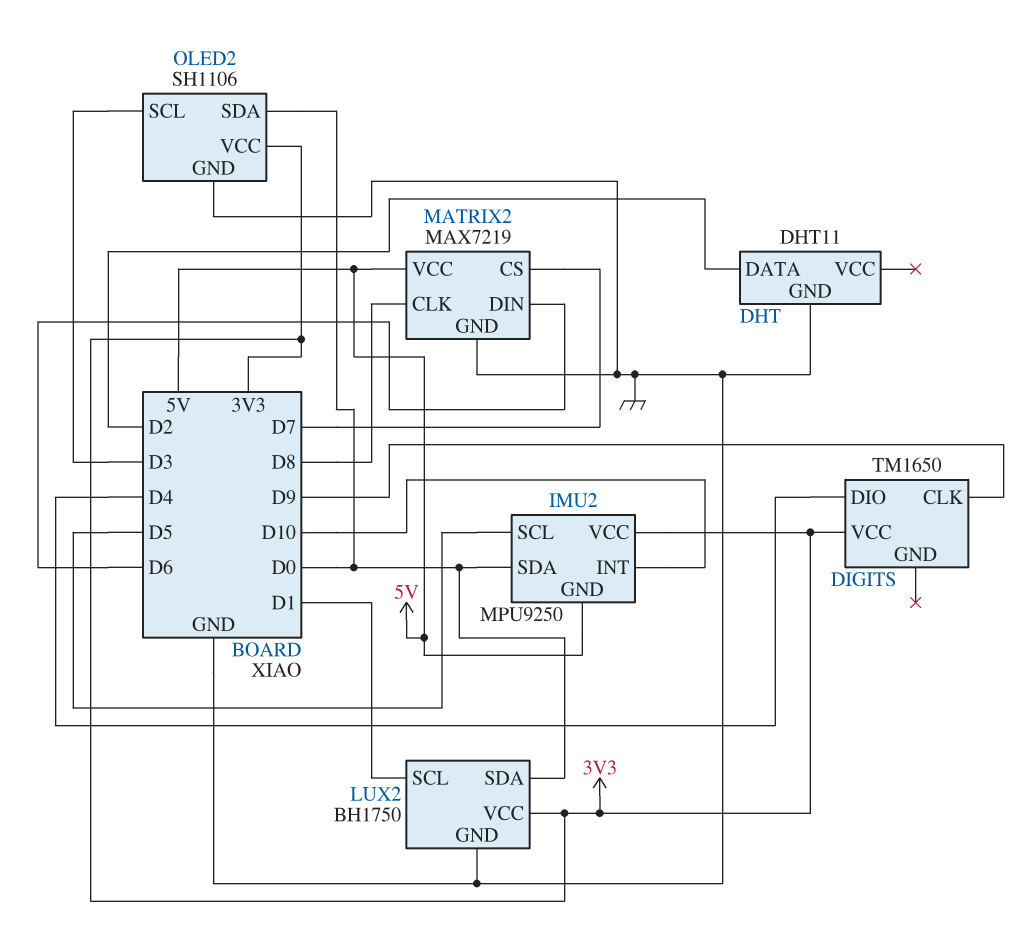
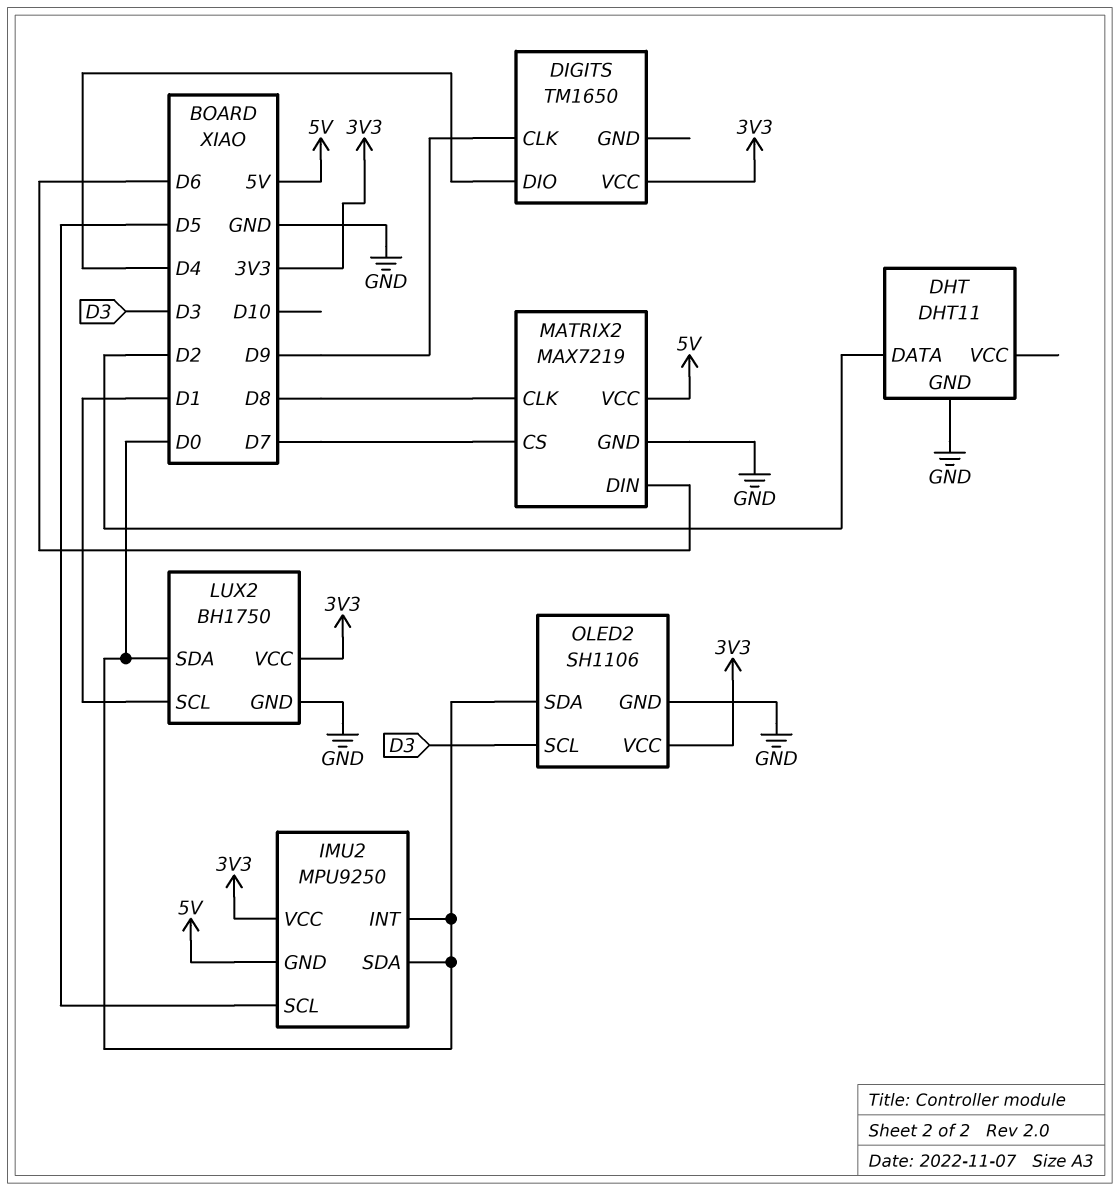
IMU2 pin INT: D10 -> D0

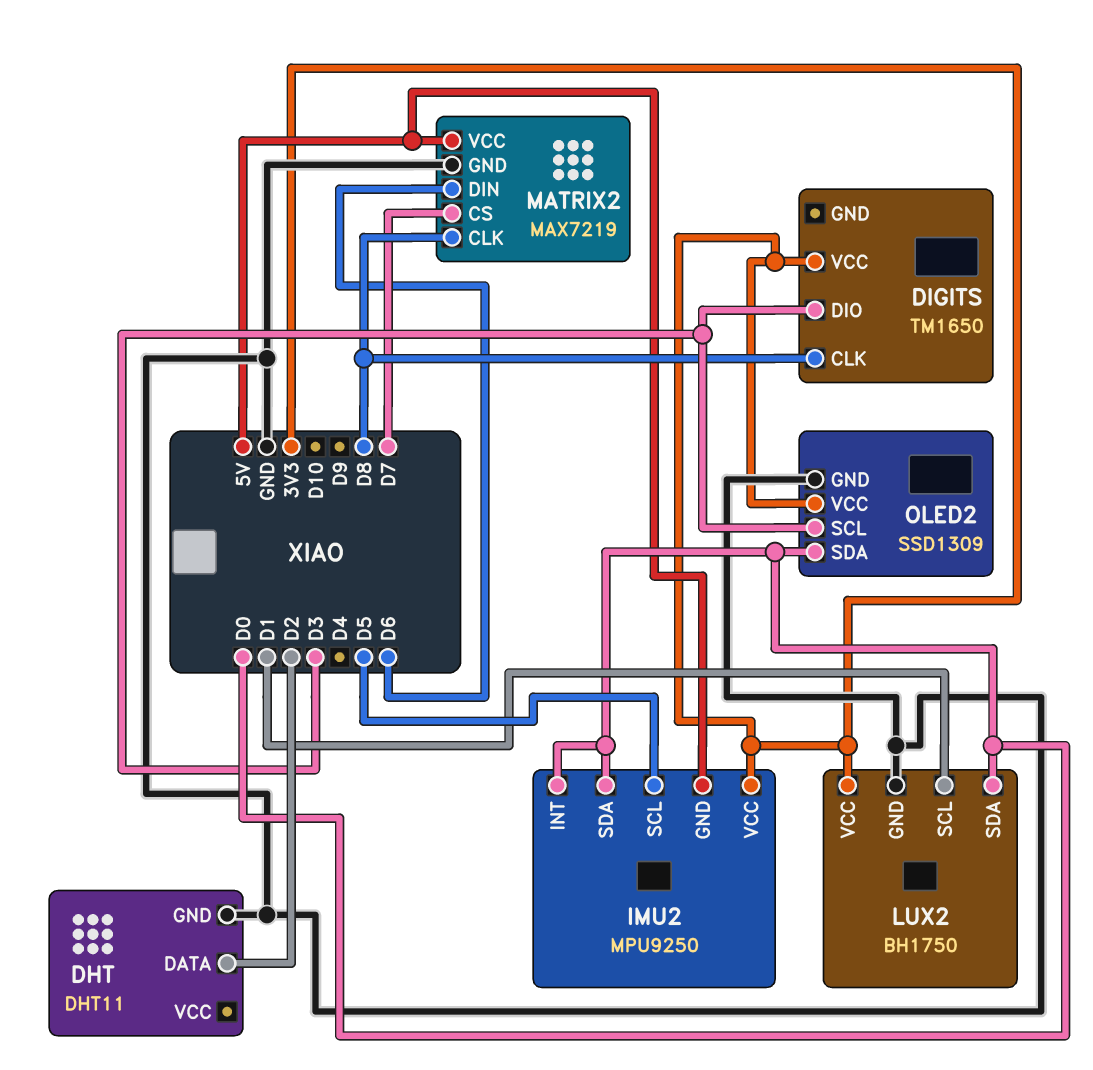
DIGITS pin CLK: D9 -> D8
DIGITS pin DIO: D4 -> D3
OLED2: SH1106 -> SSD1309

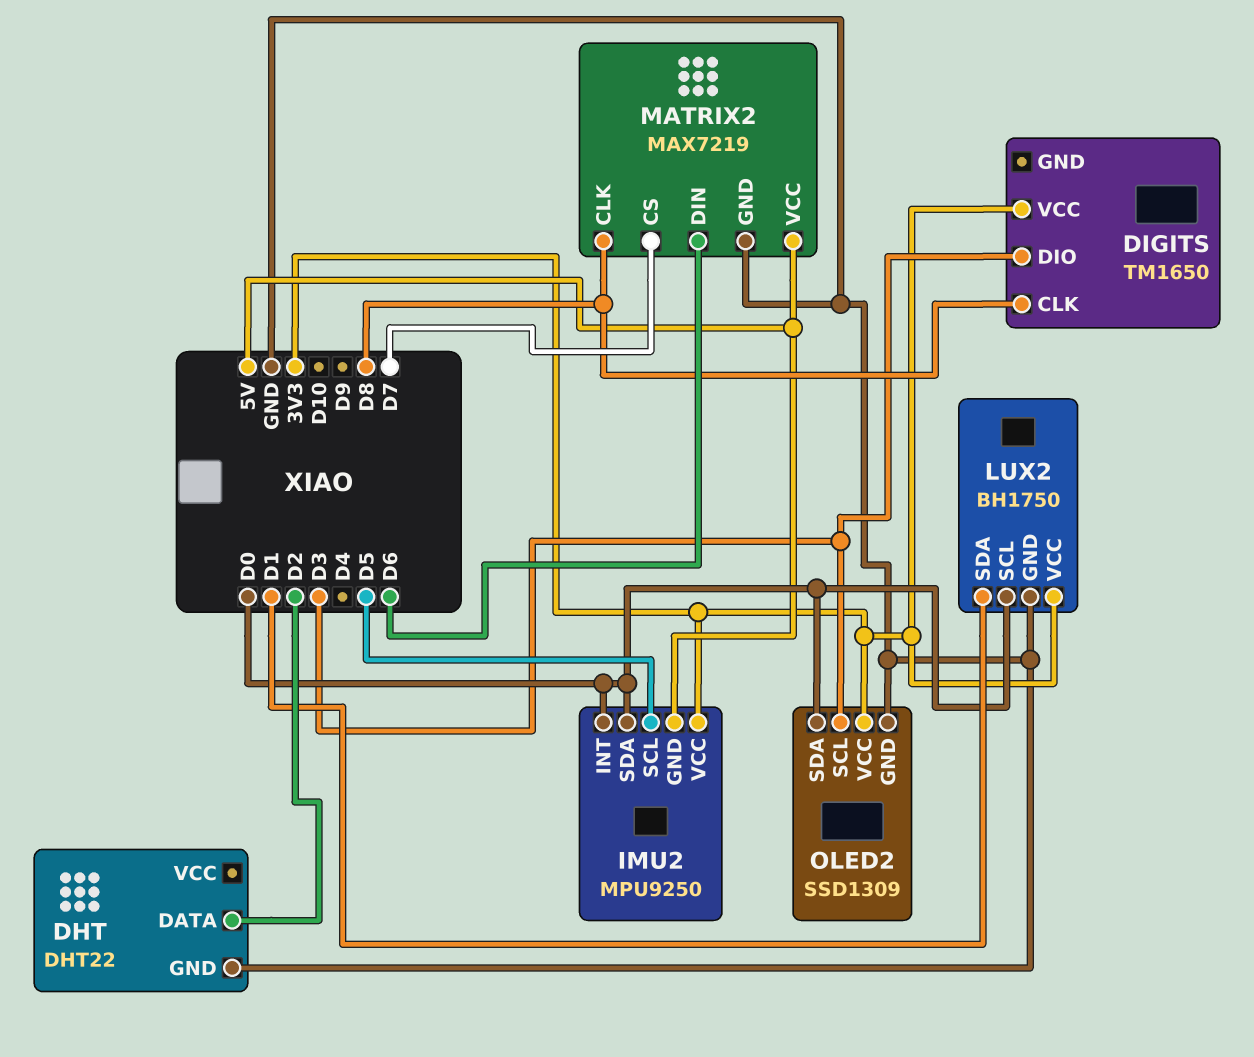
DHT: DHT11 -> DHT22
LUX2 pin SCL: D1 -> D0
LUX2 pin SDA: D0 -> D1

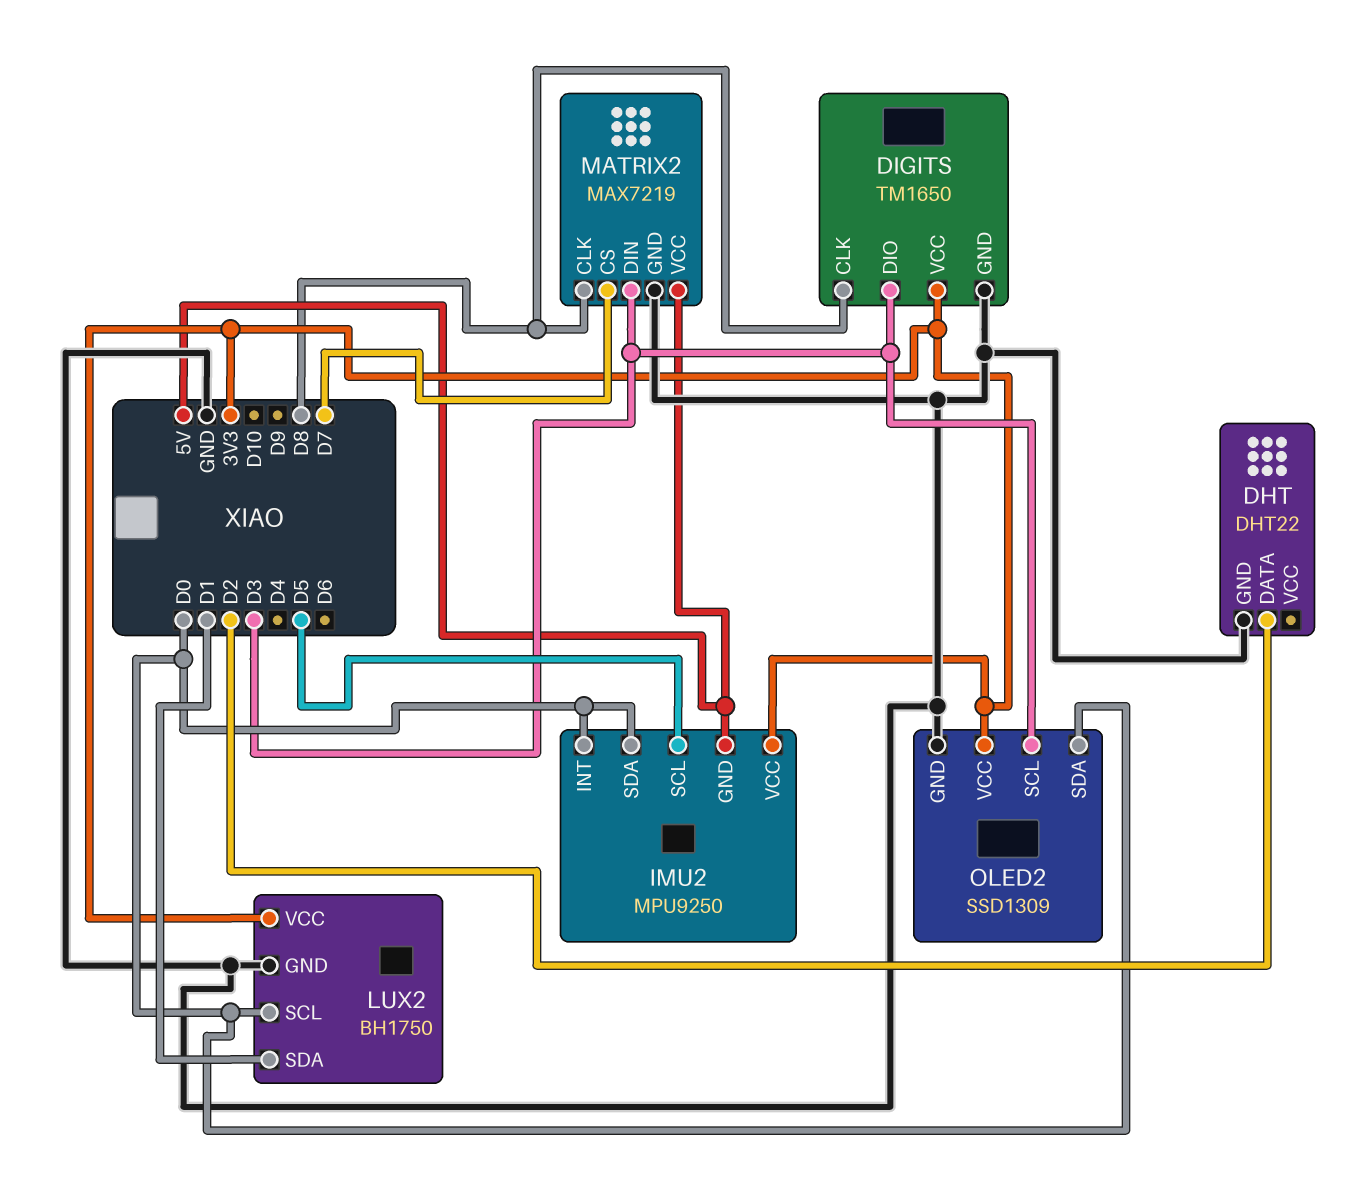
DIGITS pin GND: none -> GND
MATRIX2 pin DIN: D6 -> D3

